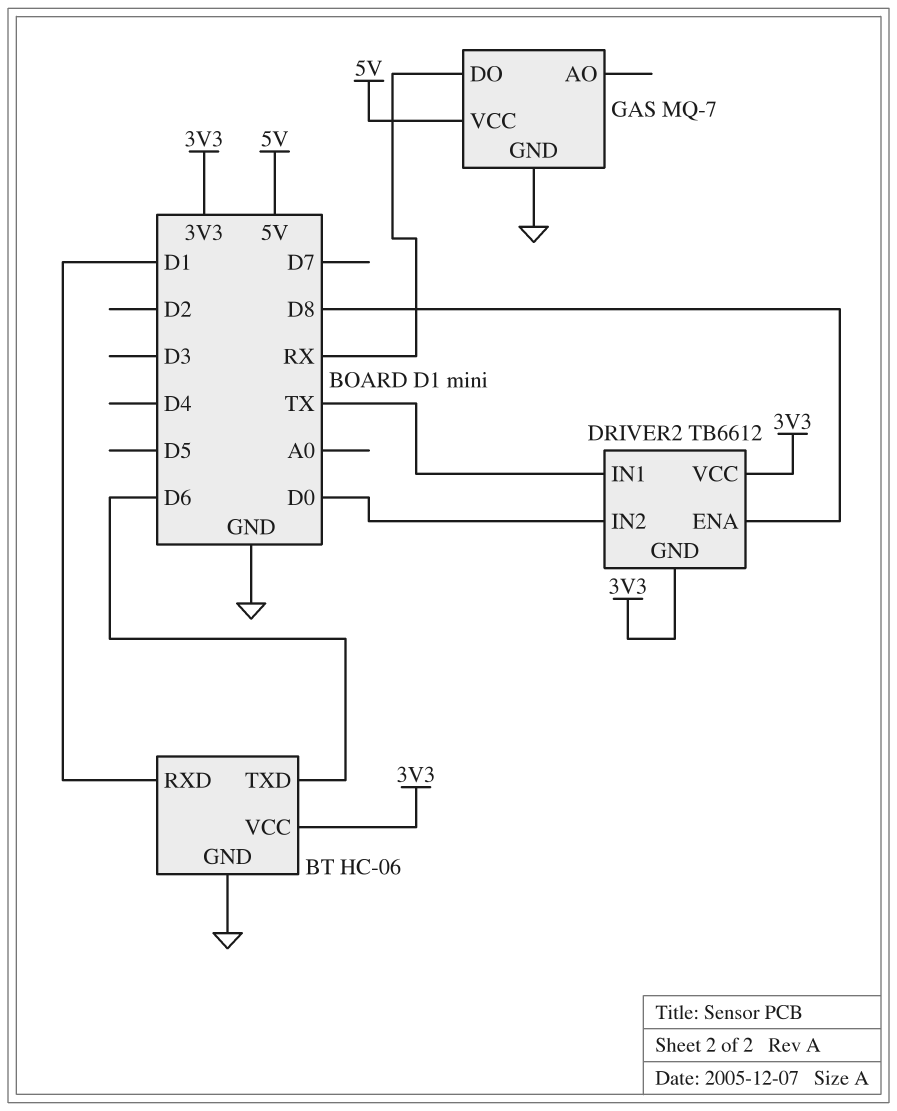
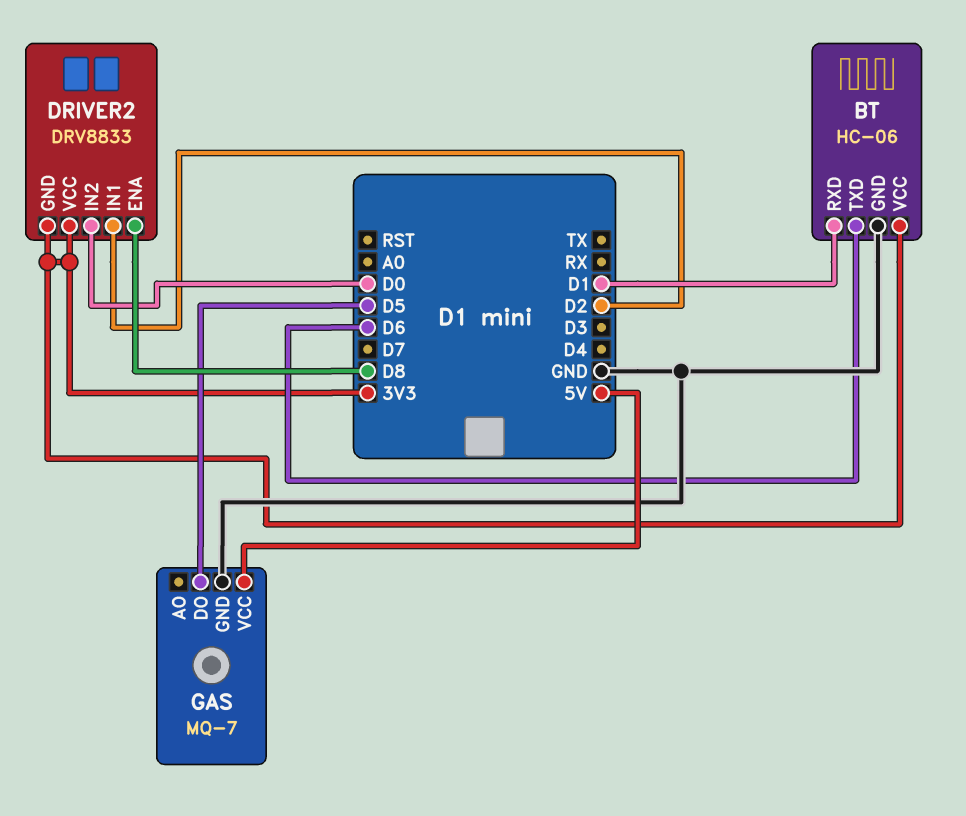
DRIVER2: TB6612 -> DRV8833
DRIVER2 pin IN1: TX -> D2
GAS pin DO: RX -> D5

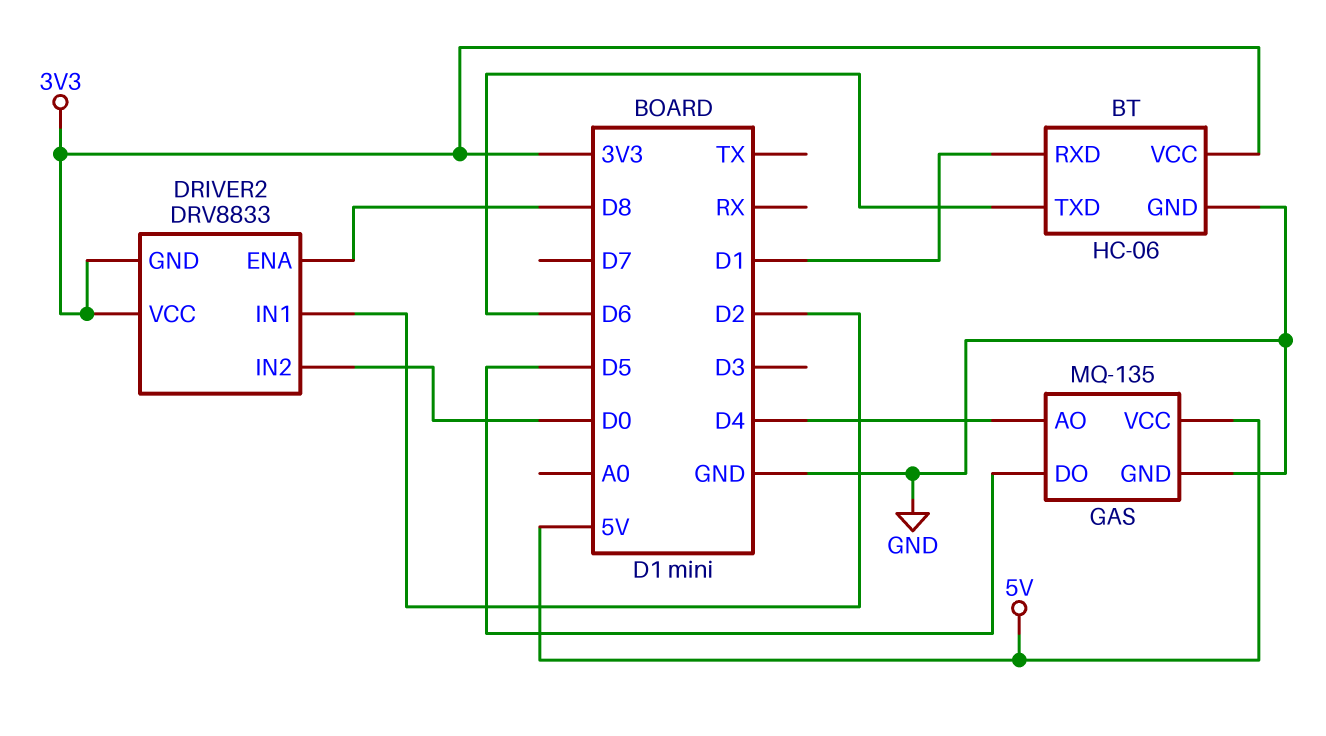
GAS: MQ-7 -> MQ-135
GAS pin AO: none -> D4

